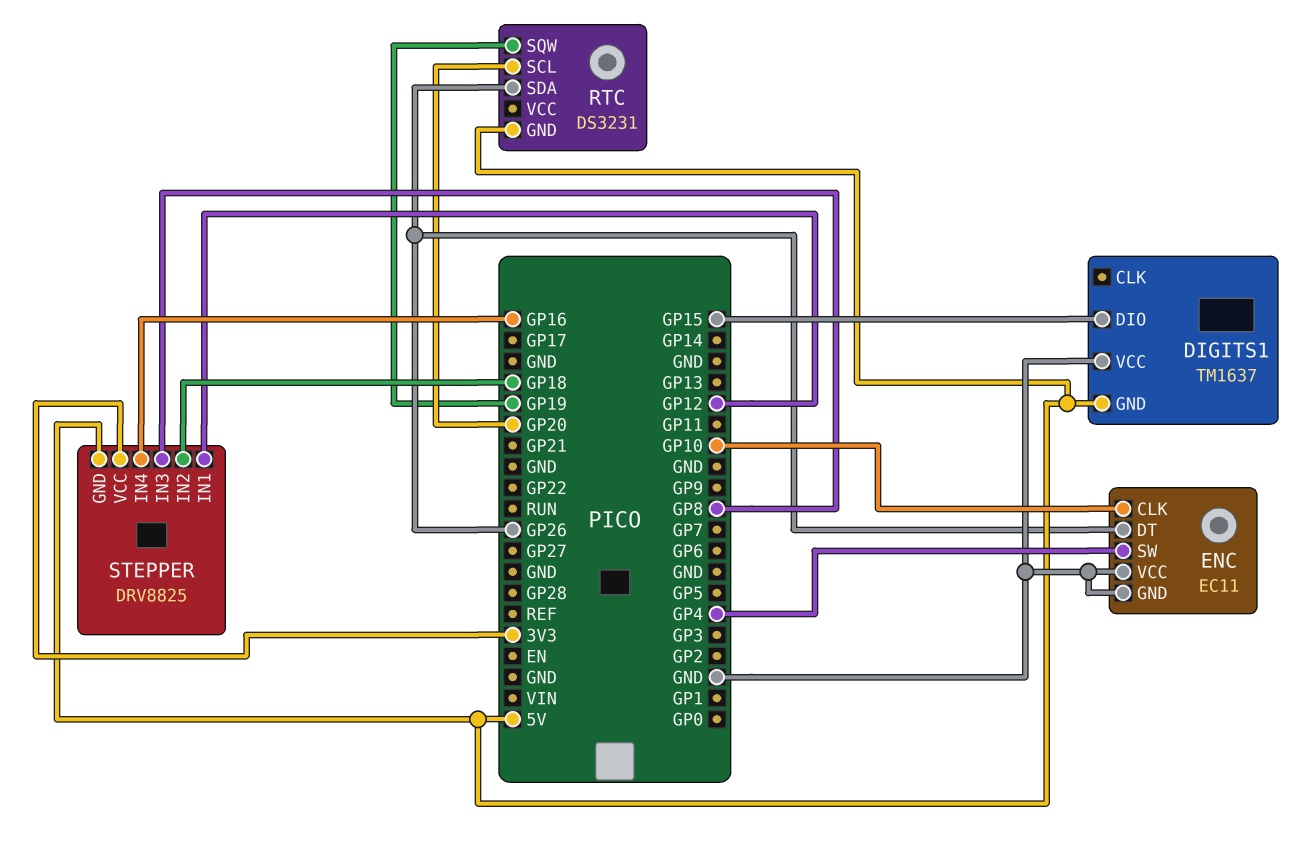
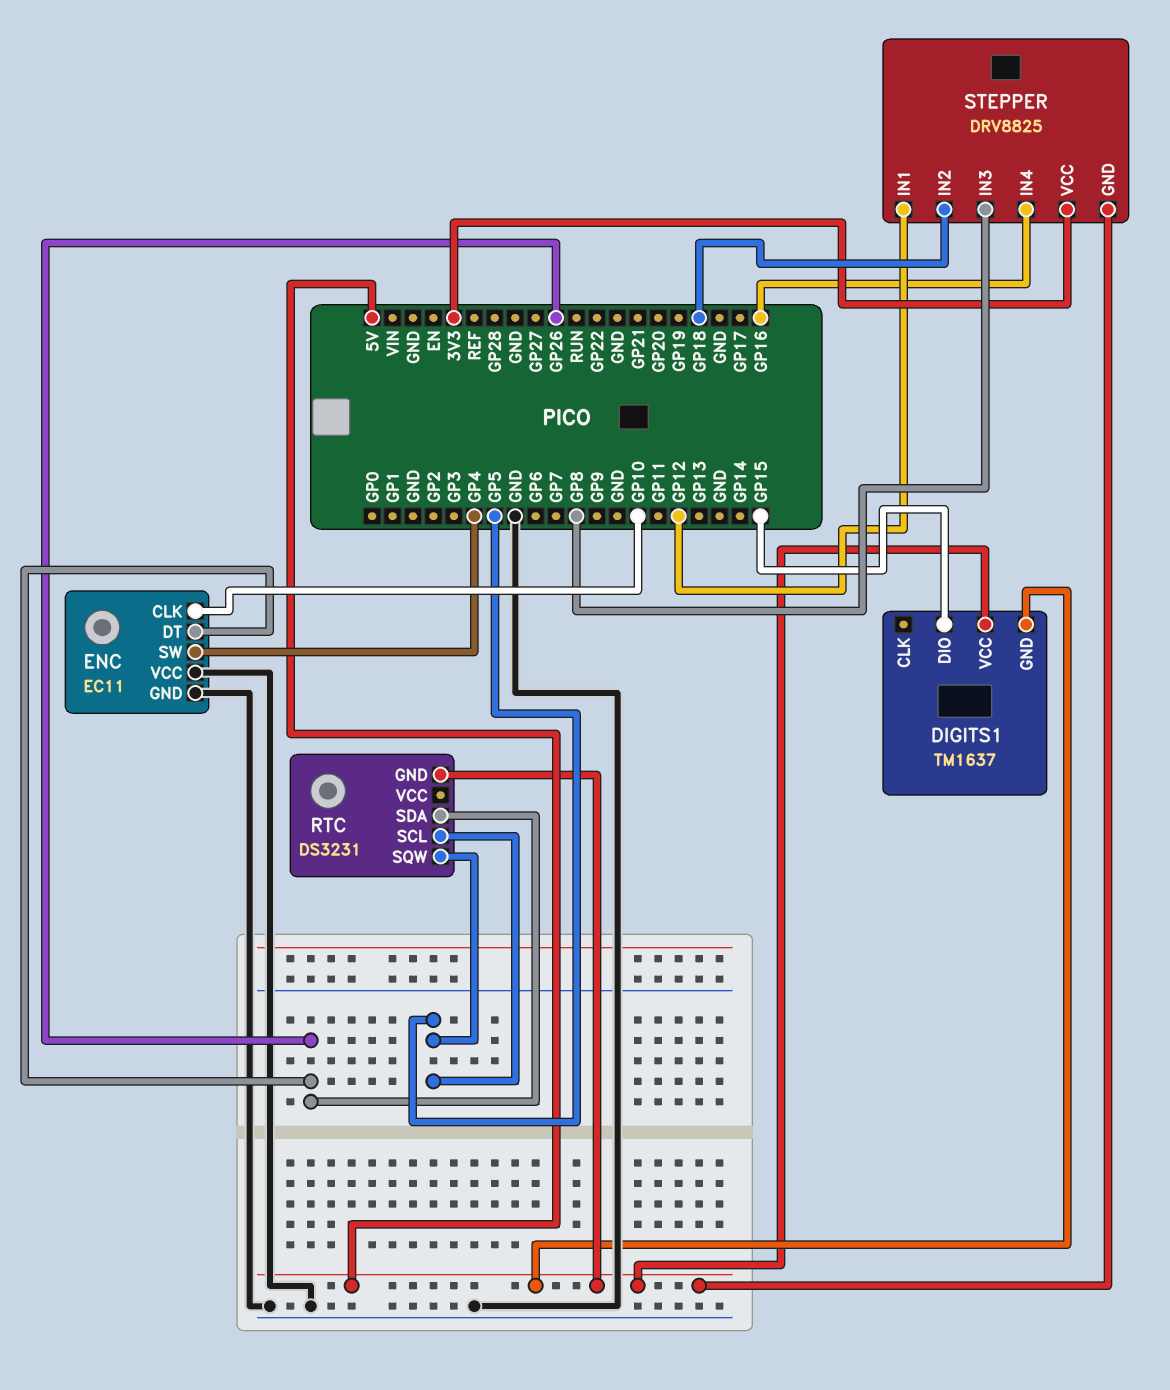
DIGITS1 pin VCC: GND -> 5V
RTC pin SCL: GP20 -> GP5
RTC pin SQW: GP19 -> GP5

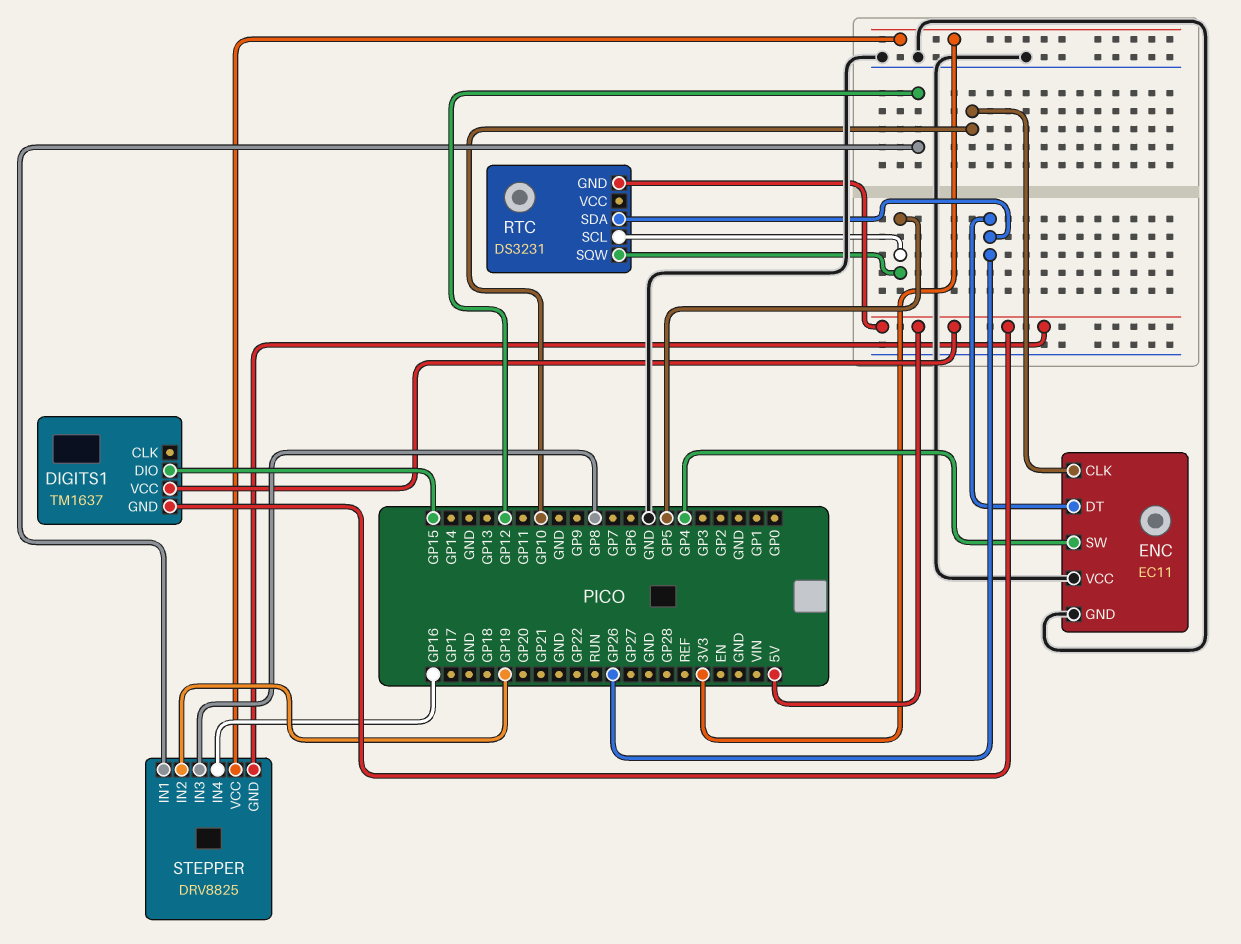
STEPPER pin IN2: GP18 -> GP19

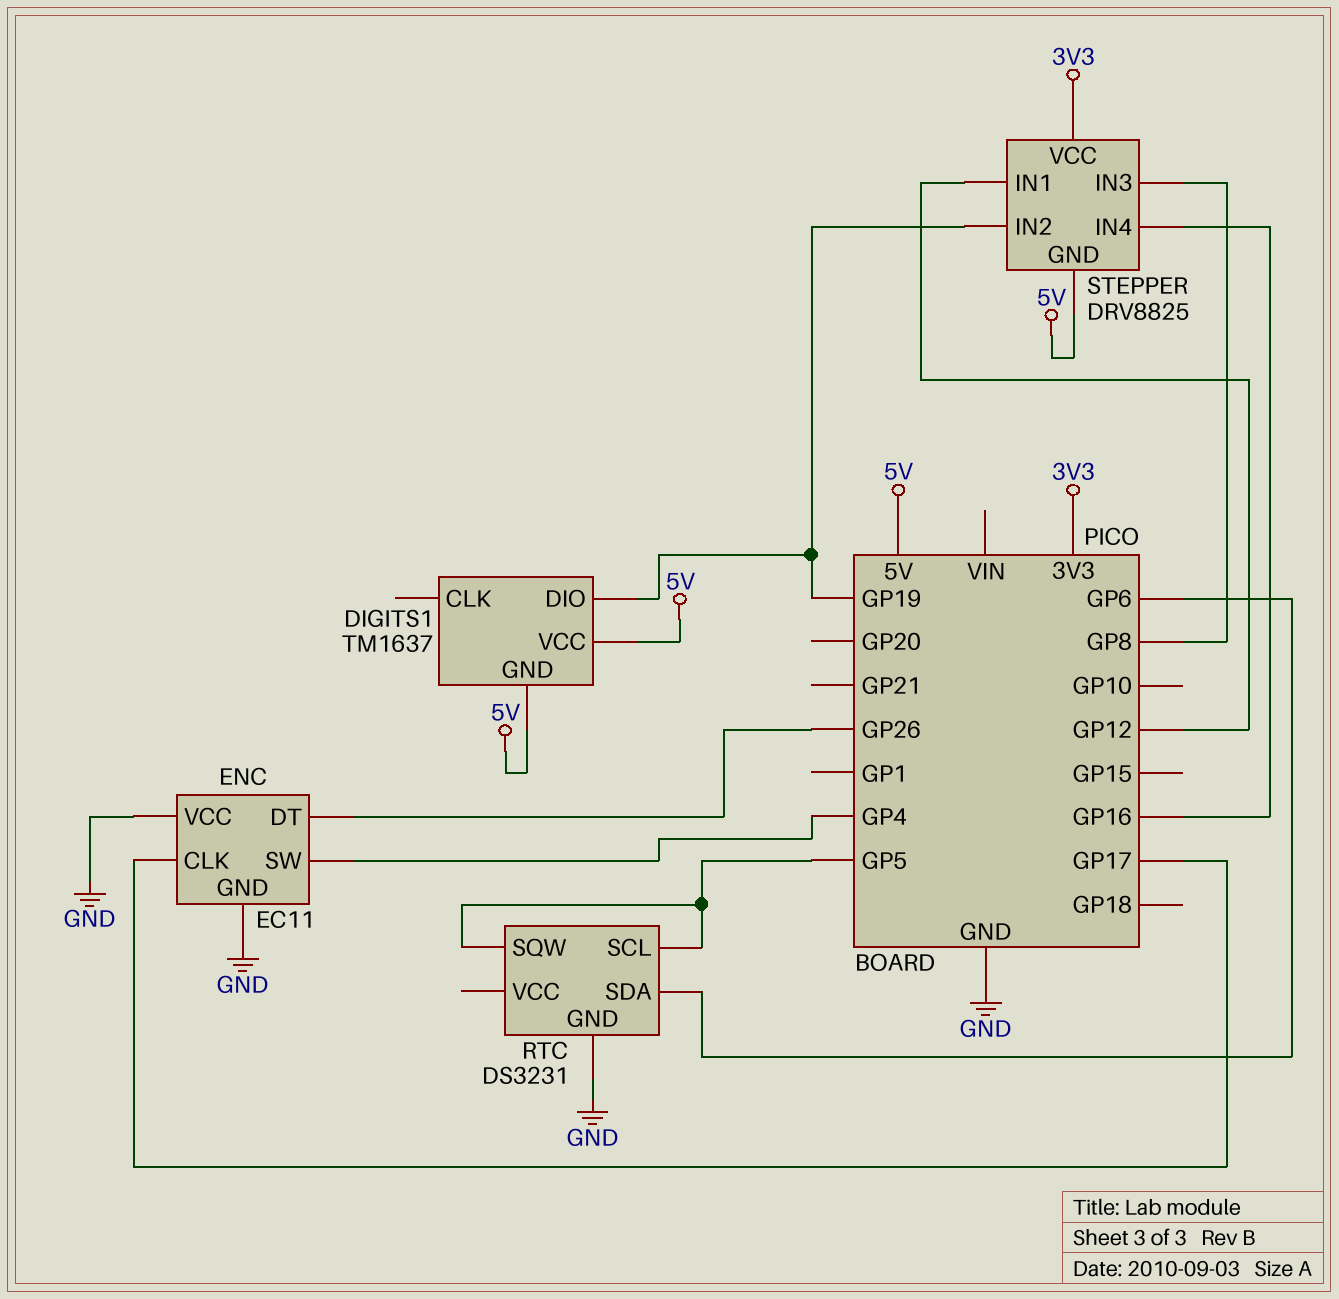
DIGITS1 pin DIO: GP15 -> GP19
ENC pin CLK: GP10 -> GP17
RTC pin GND: 5V -> GND
RTC pin SDA: GP26 -> GP6

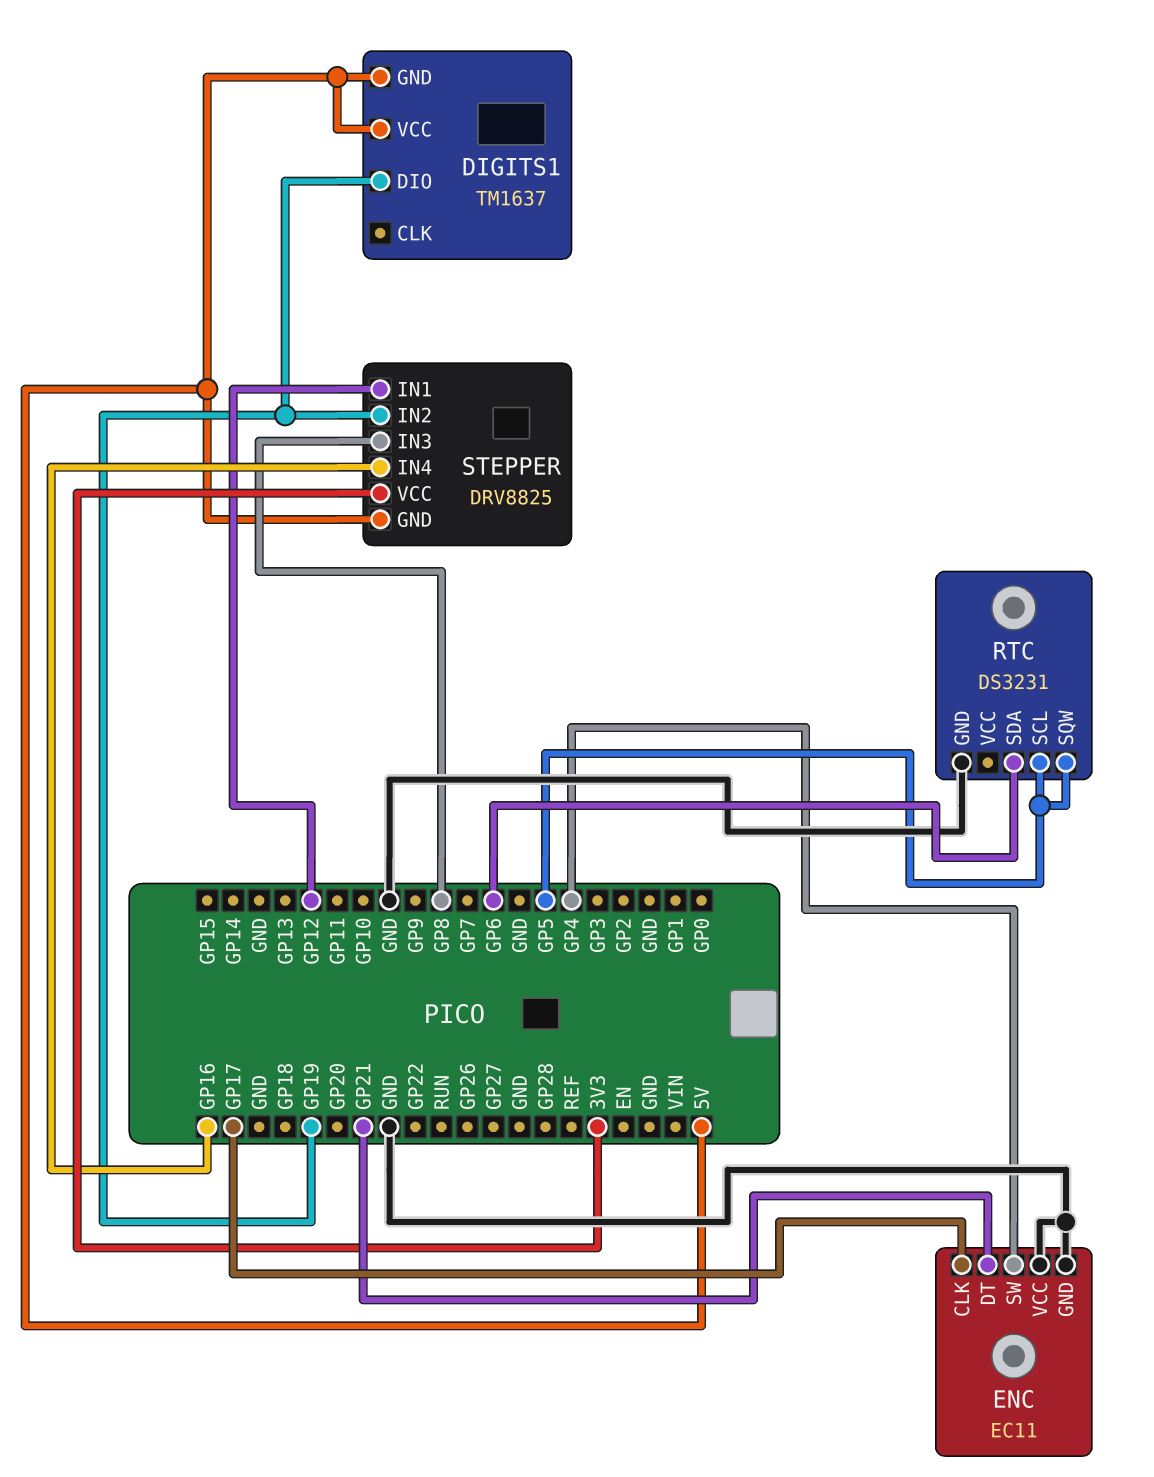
ENC pin DT: GP26 -> GP21

